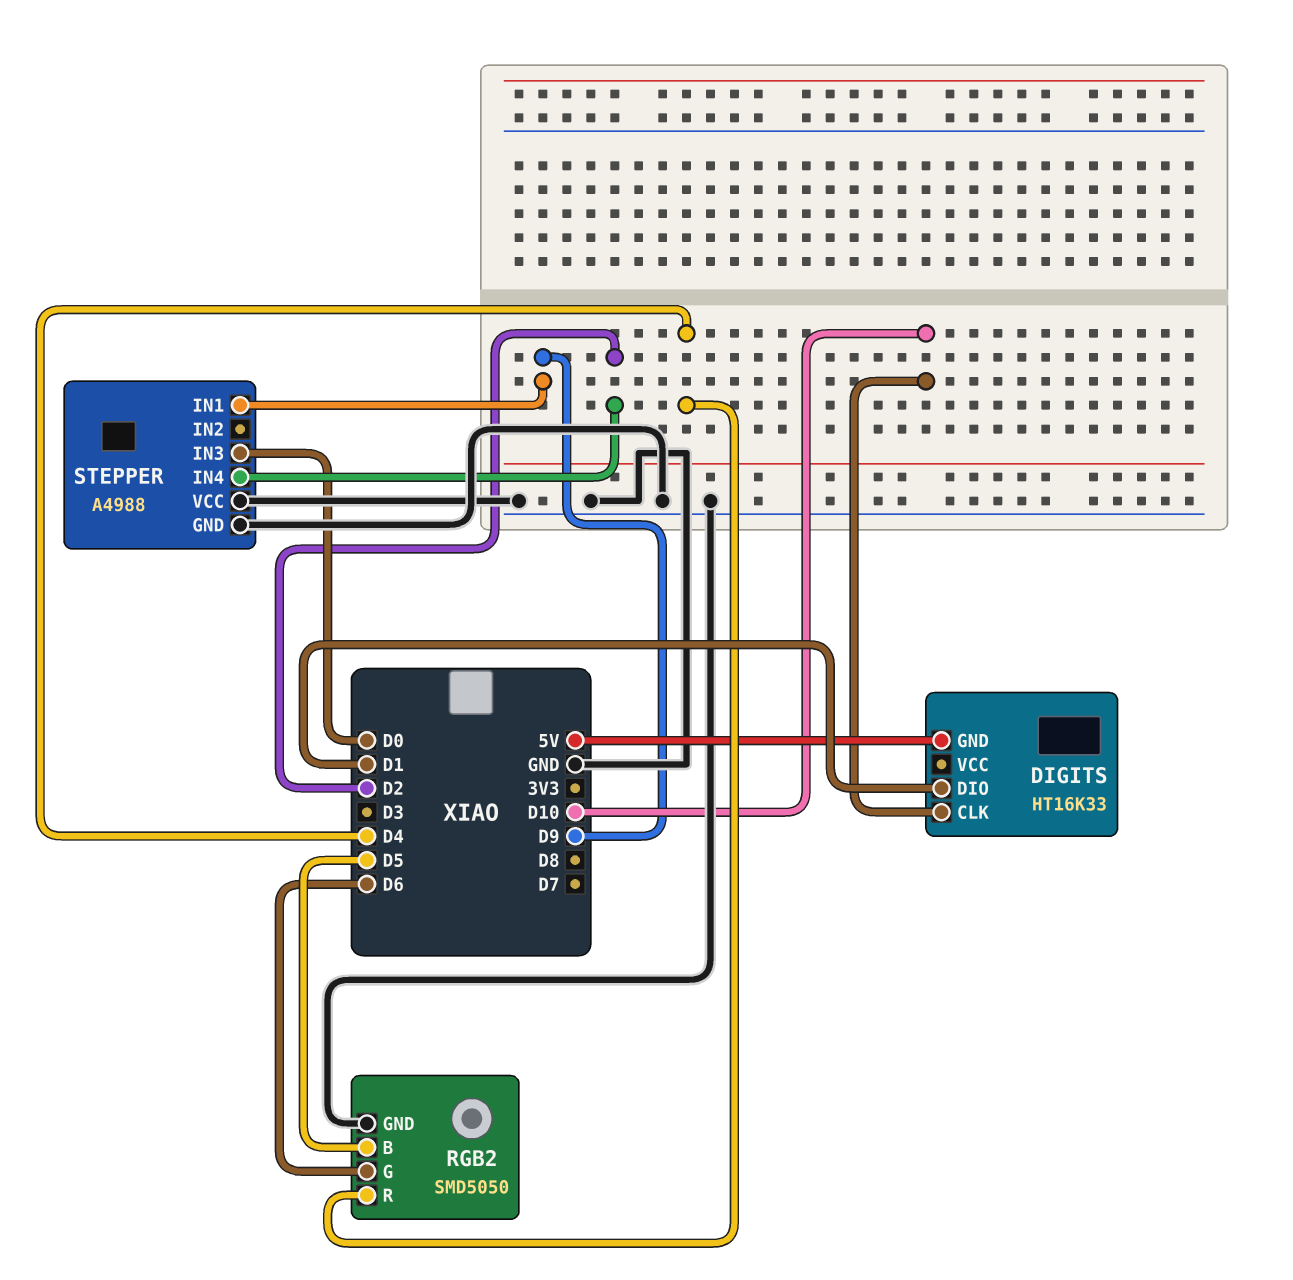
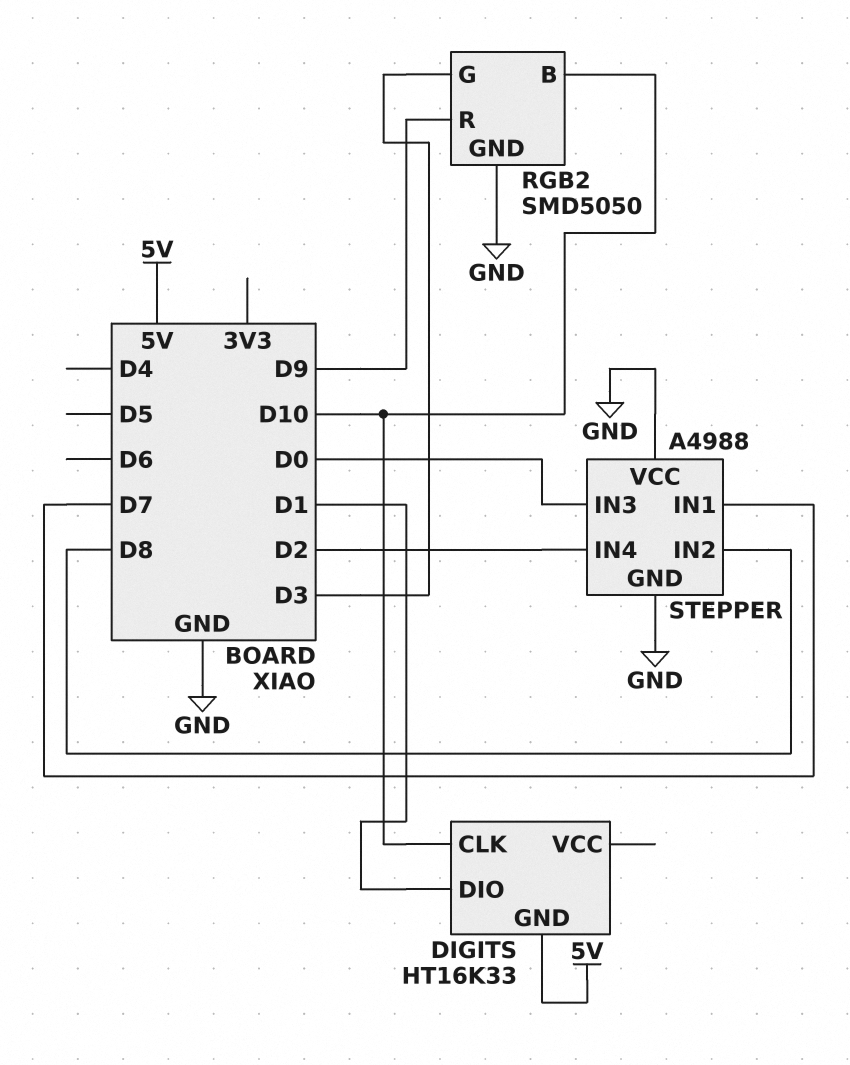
RGB2 pin B: D5 -> D10
RGB2 pin G: D6 -> D3
RGB2 pin R: D4 -> D9
STEPPER pin IN1: D9 -> D7
STEPPER pin IN2: none -> D8

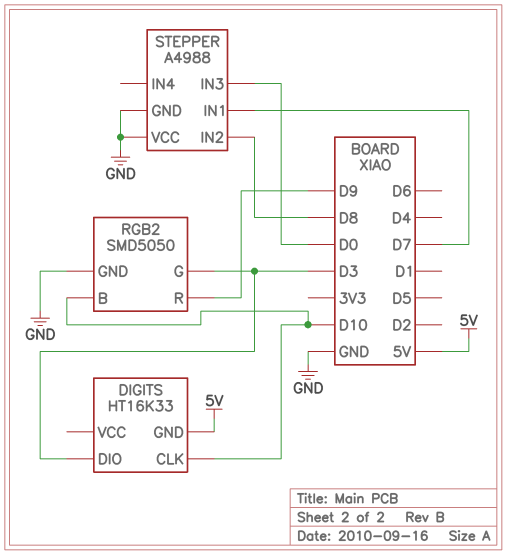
DIGITS pin DIO: D1 -> D3
STEPPER pin IN4: D2 -> none

